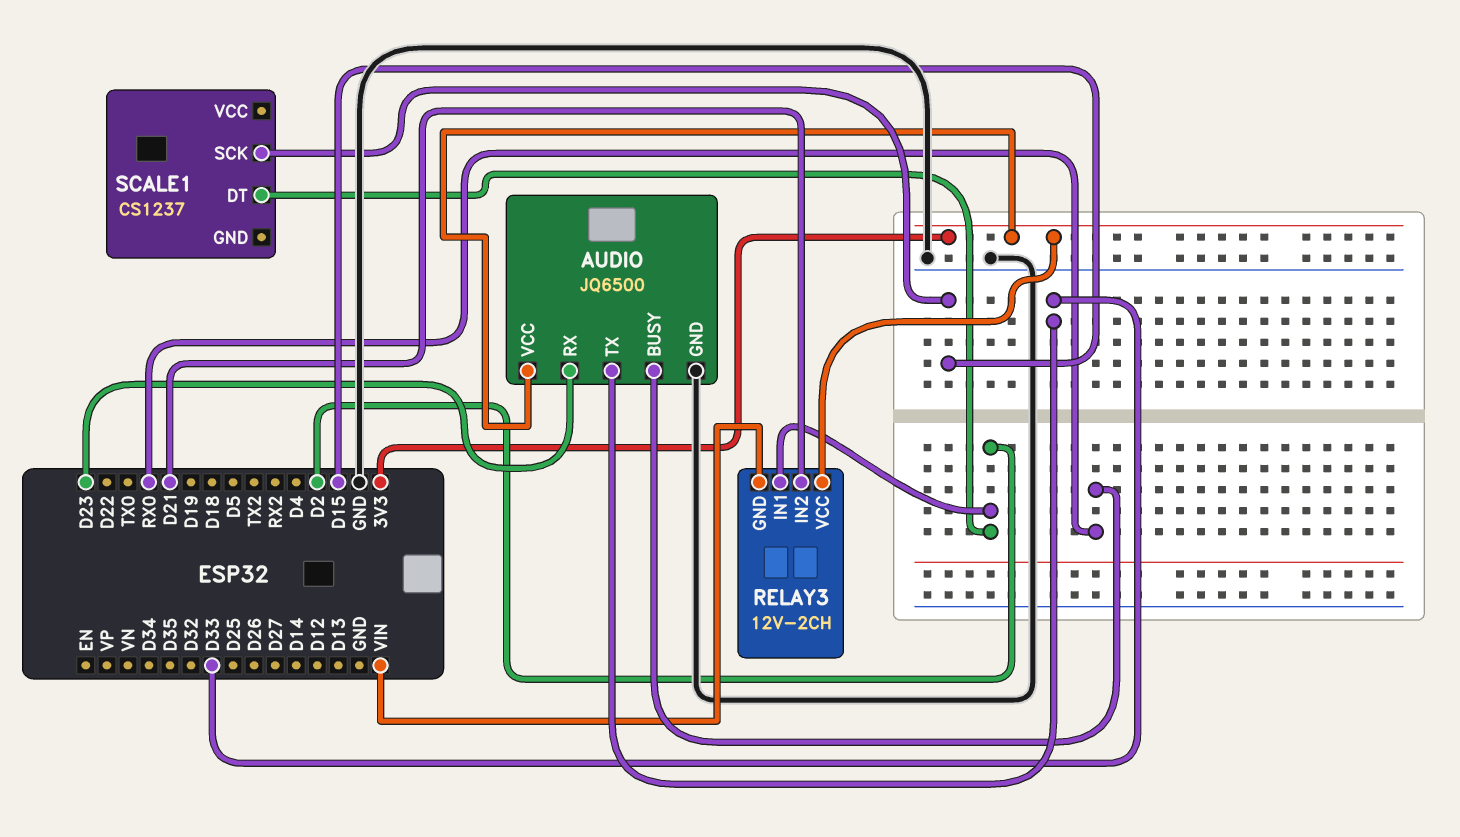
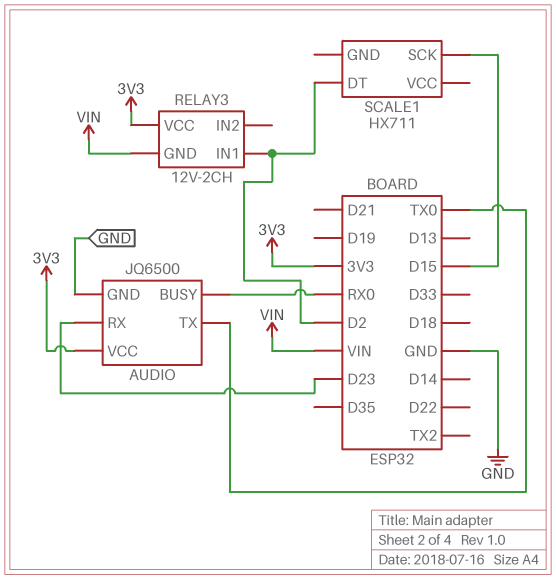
AUDIO pin TX: D33 -> TX0
RELAY3 pin IN2: D21 -> none
SCALE1: CS1237 -> HX711

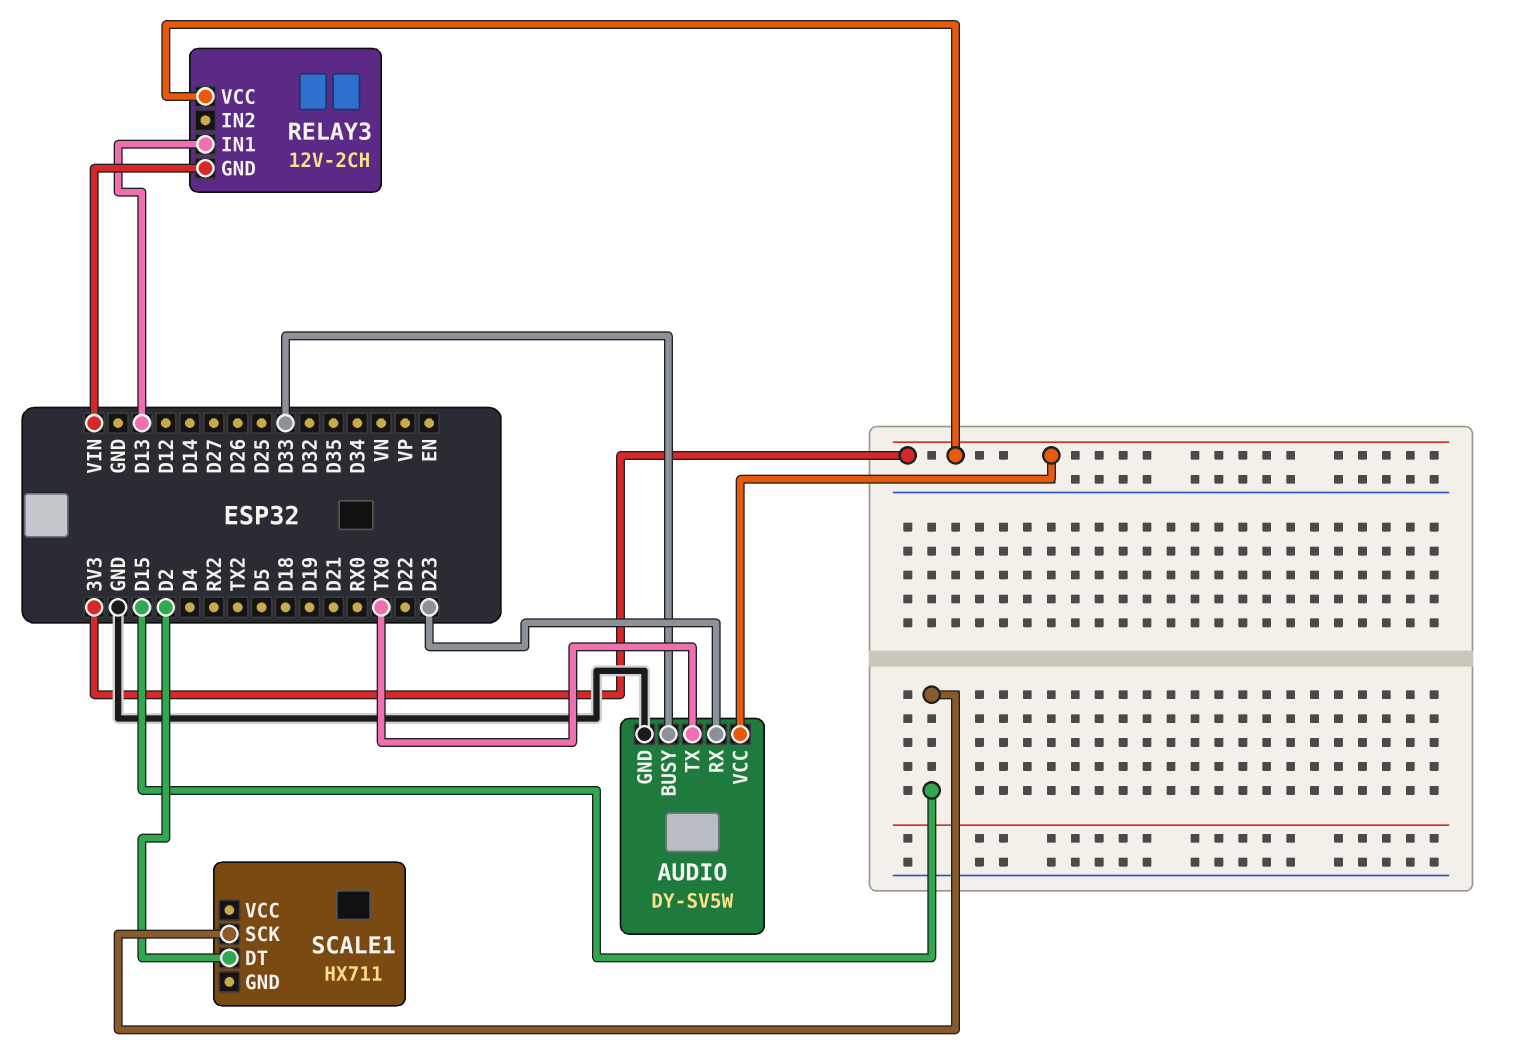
AUDIO: JQ6500 -> DY-SV5W
AUDIO pin BUSY: RX0 -> D33
RELAY3 pin IN1: D2 -> D13

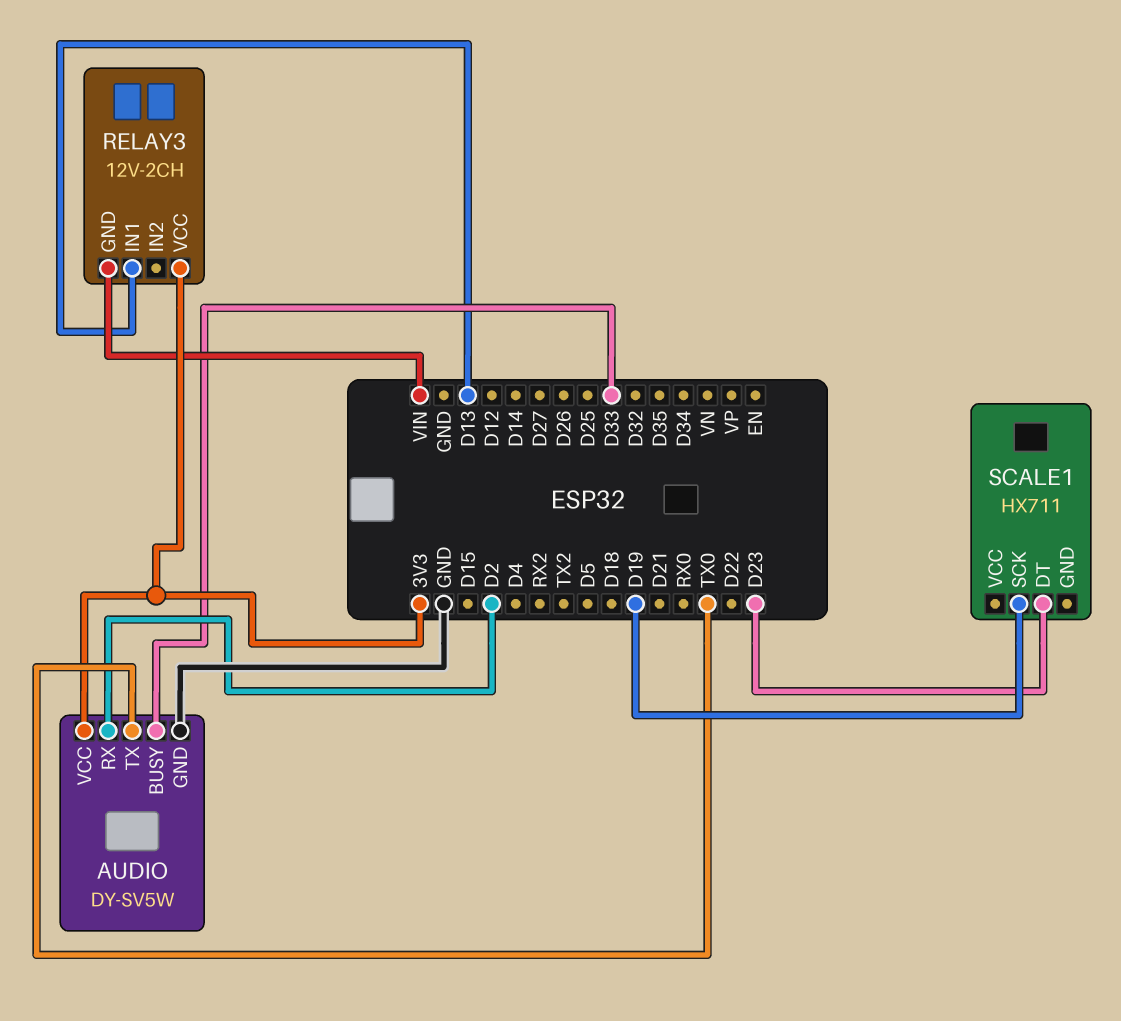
AUDIO pin RX: D23 -> D2
SCALE1 pin DT: D2 -> D23
SCALE1 pin SCK: D15 -> D19

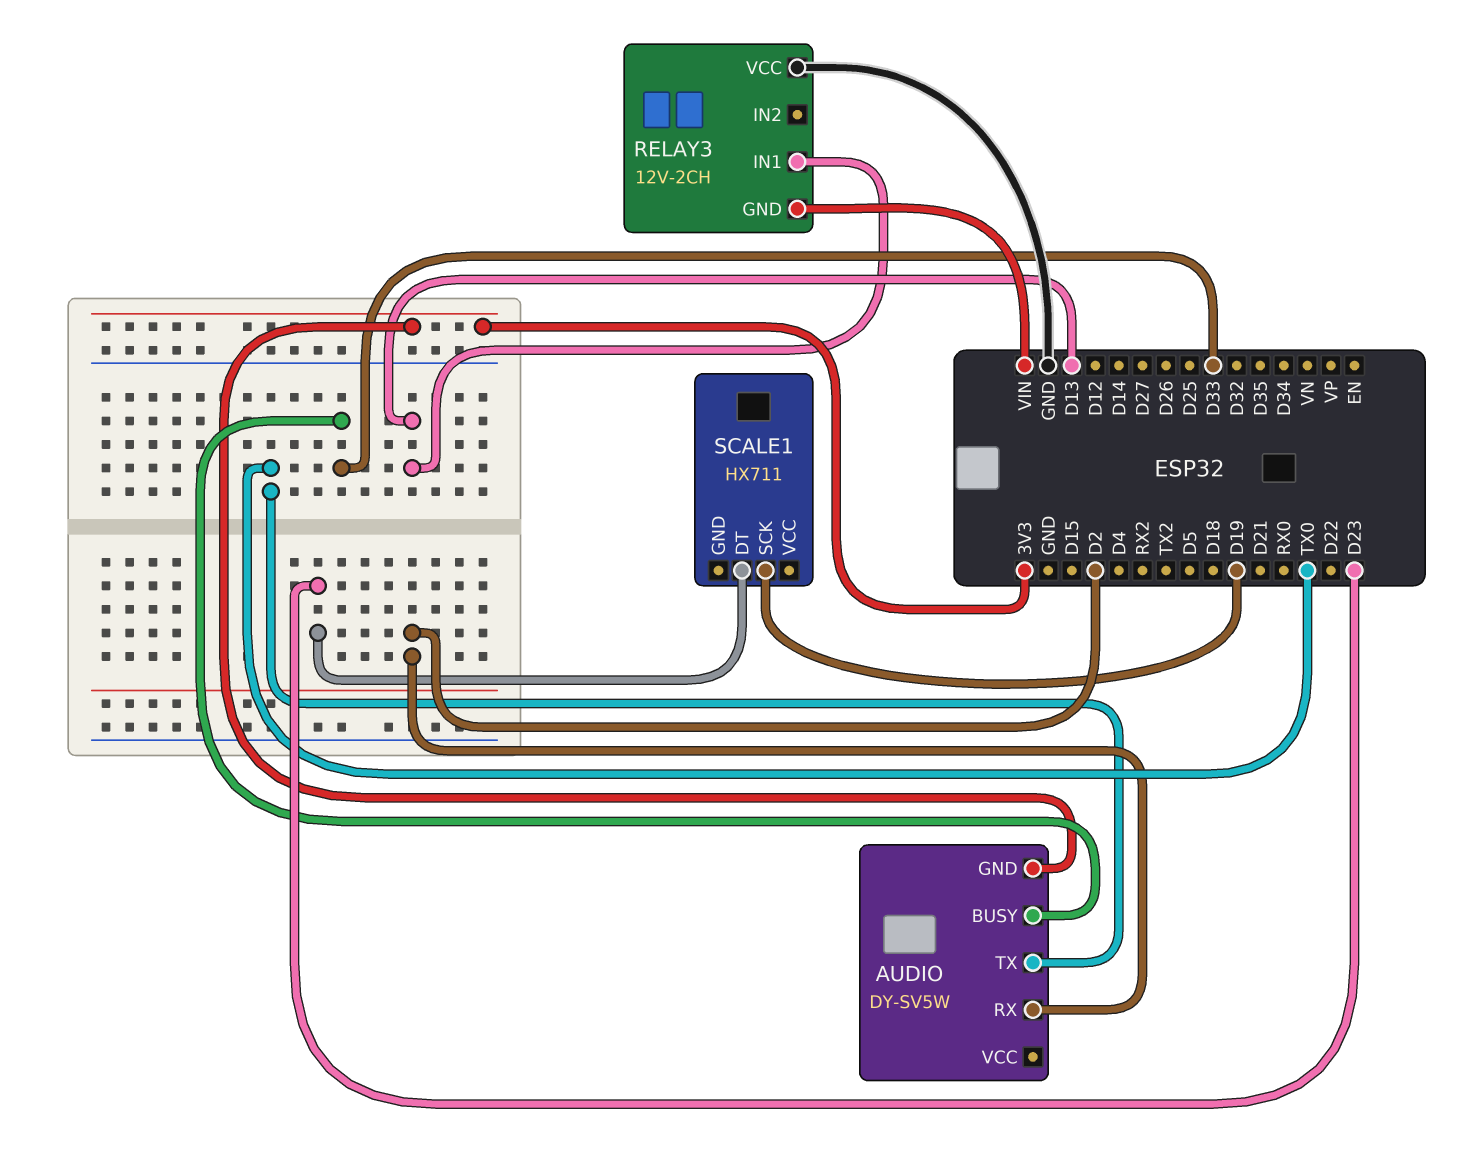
AUDIO pin GND: GND -> 3V3
AUDIO pin VCC: 3V3 -> none
RELAY3 pin VCC: 3V3 -> GND

